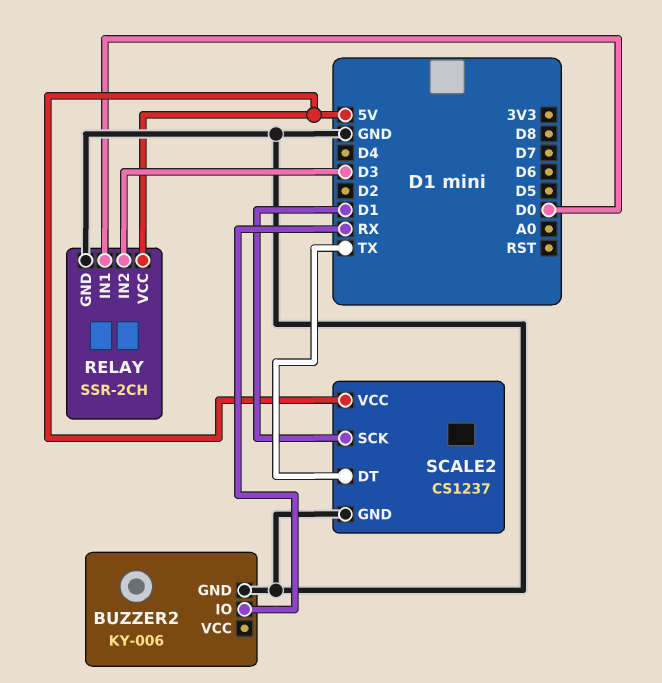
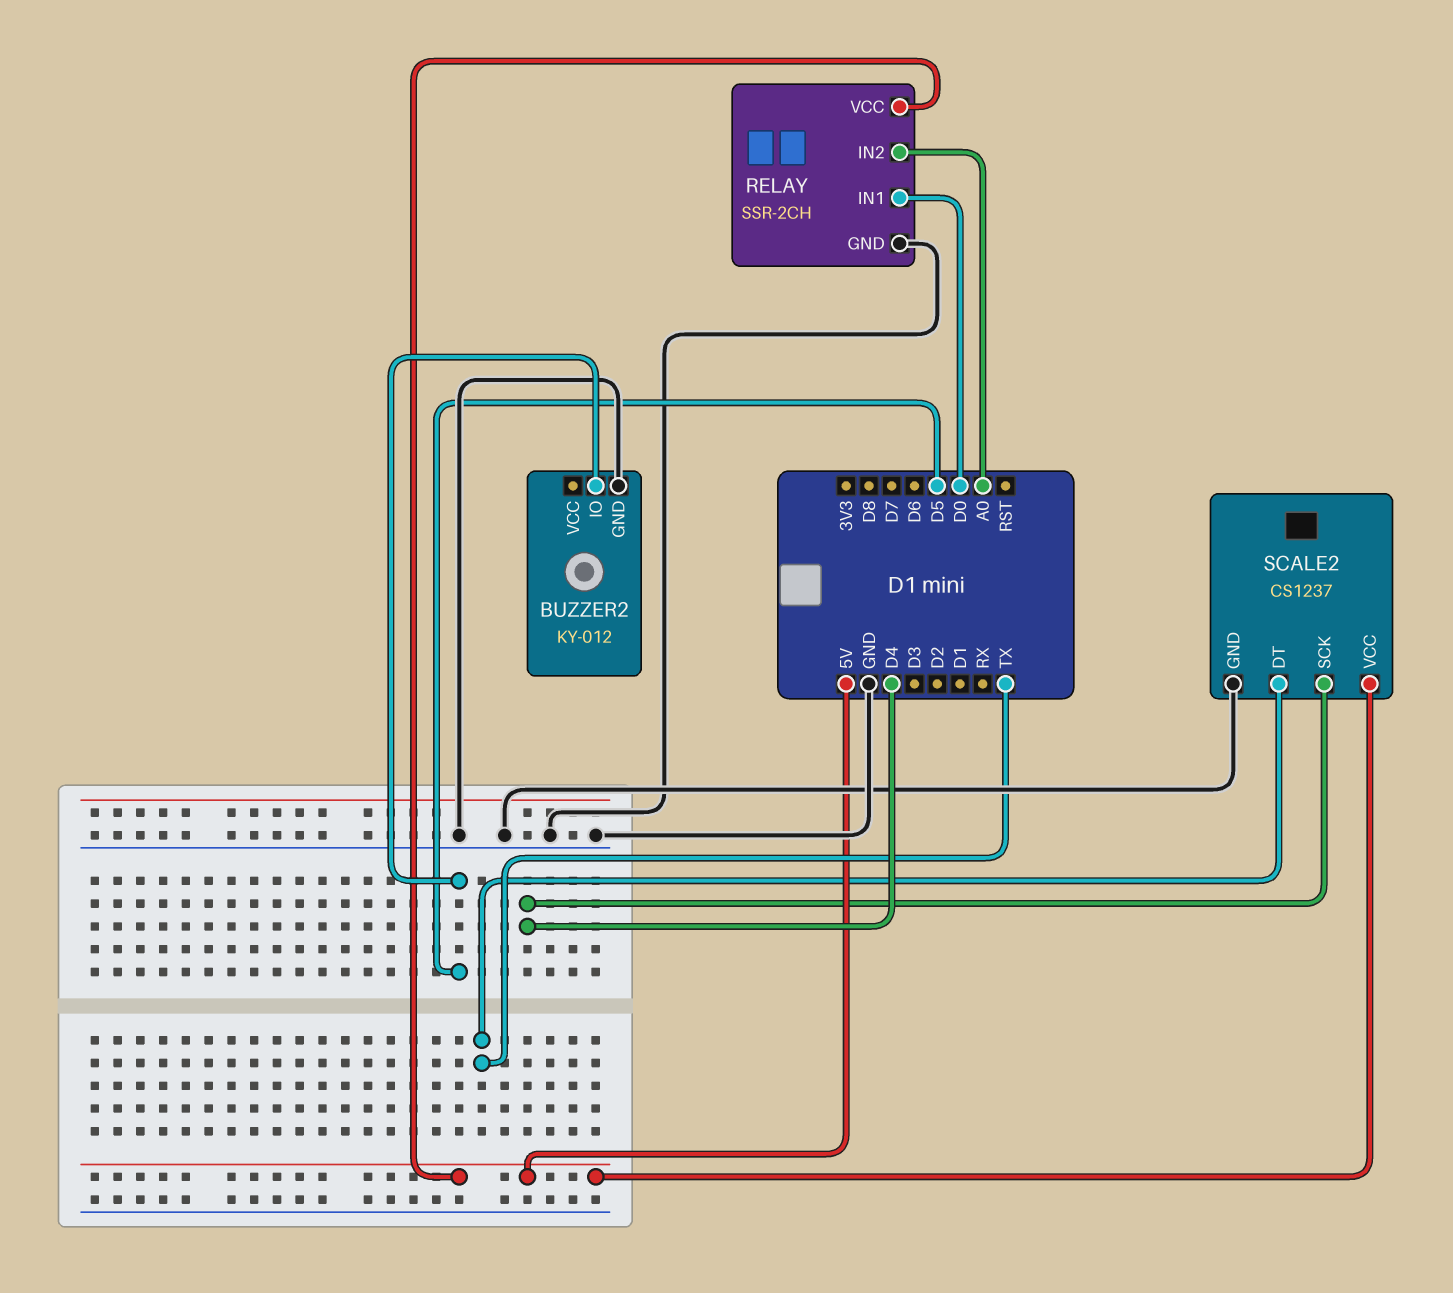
BUZZER2: KY-006 -> KY-012
BUZZER2 pin IO: RX -> D5
RELAY pin IN2: D3 -> A0
SCALE2 pin SCK: D1 -> D4

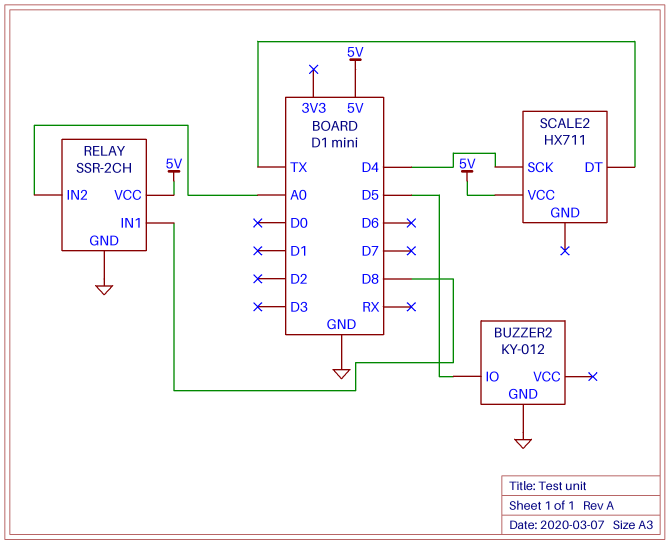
RELAY pin IN1: D0 -> D8
SCALE2: CS1237 -> HX711
SCALE2 pin GND: GND -> none

